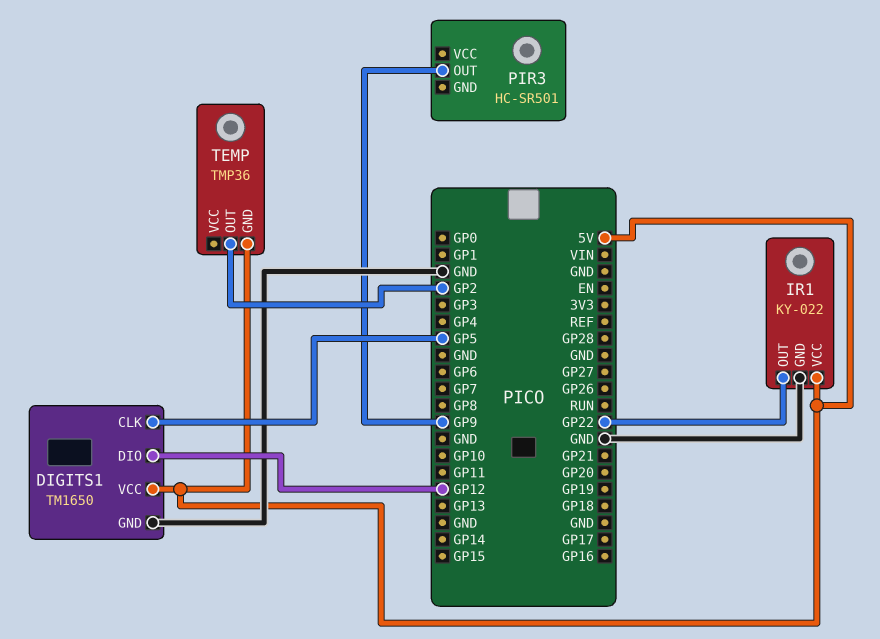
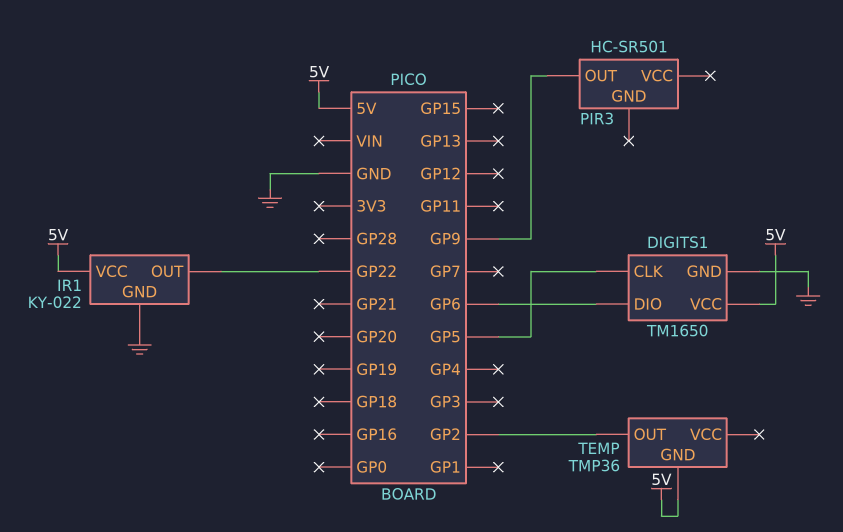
DIGITS1 pin DIO: GP12 -> GP6

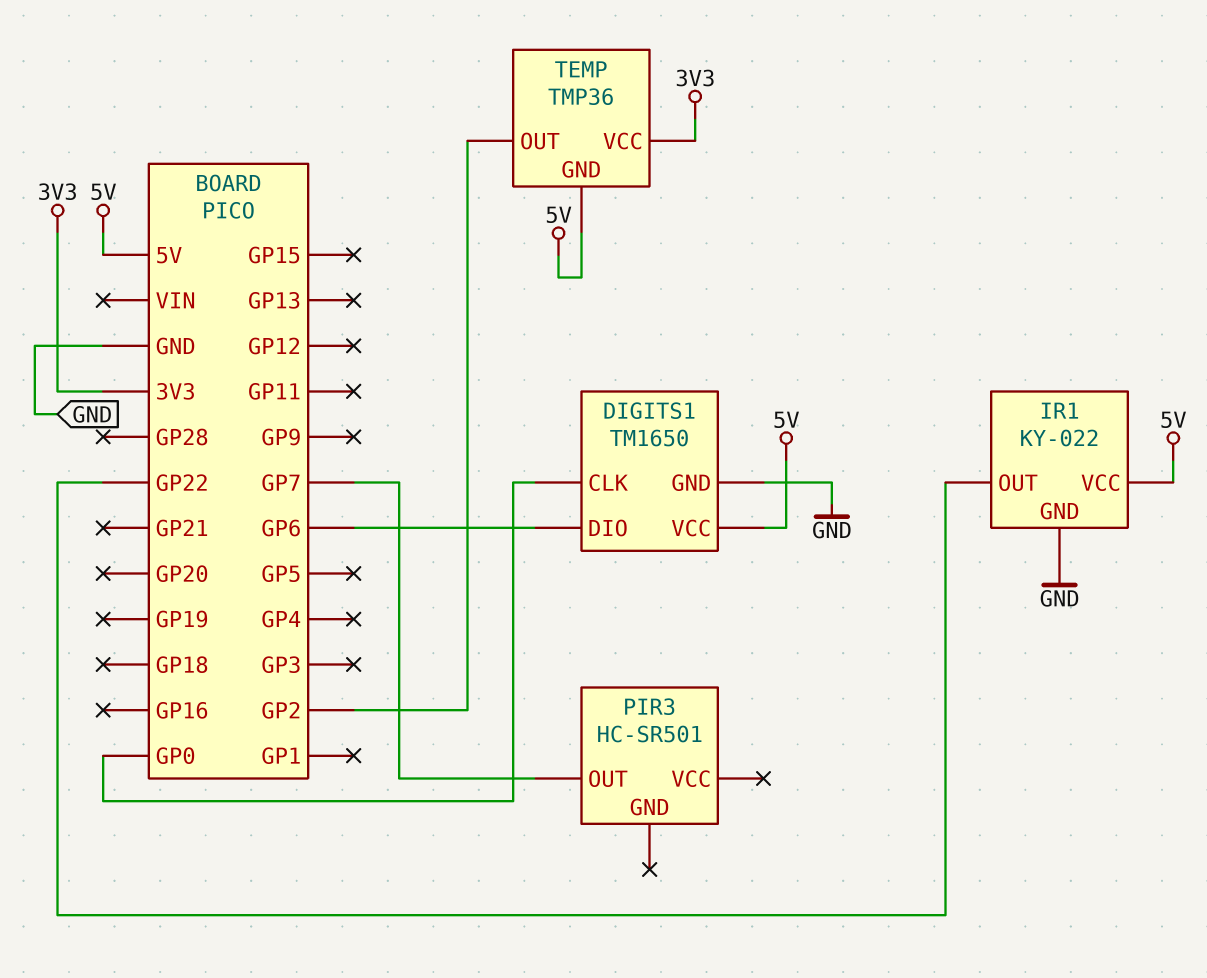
DIGITS1 pin CLK: GP5 -> GP0
PIR3 pin OUT: GP9 -> GP7
TEMP pin VCC: none -> 3V3

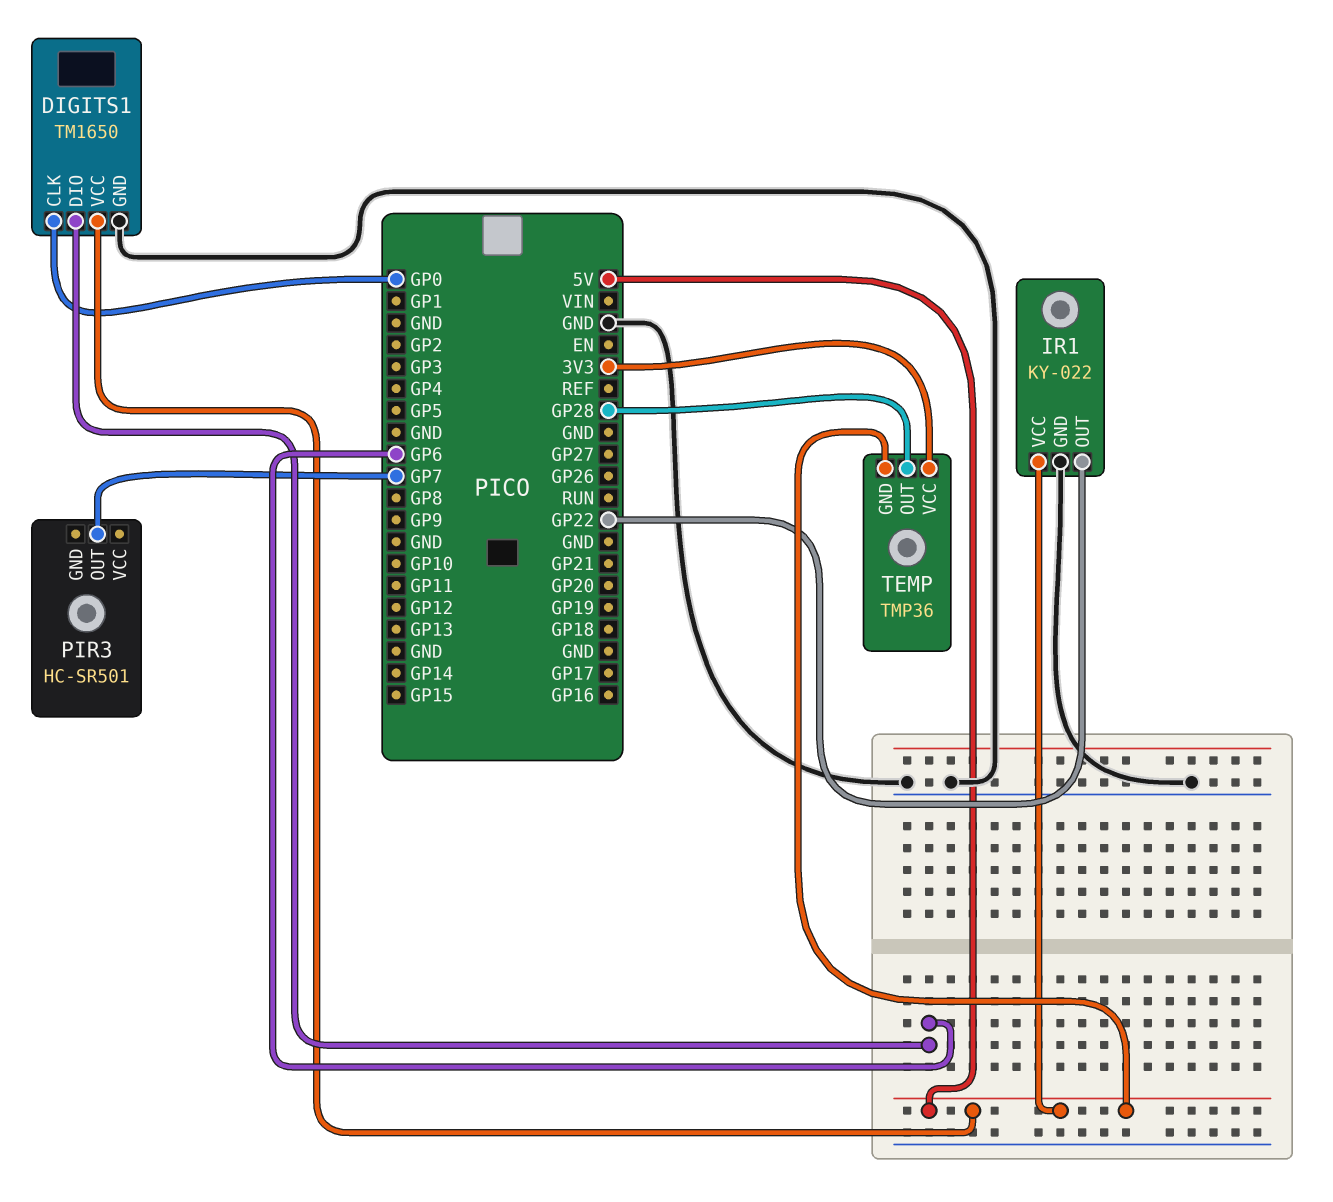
TEMP pin OUT: GP2 -> GP28

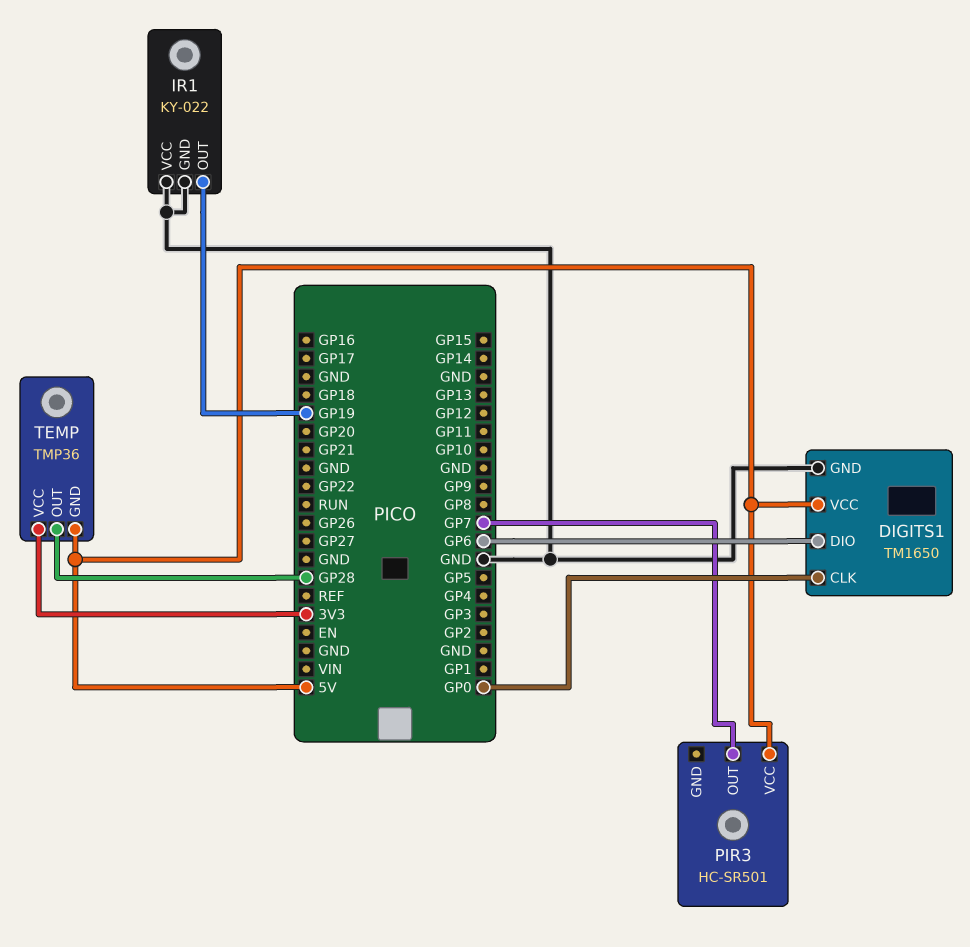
IR1 pin OUT: GP22 -> GP19
IR1 pin VCC: 5V -> GND
PIR3 pin VCC: none -> 5V

